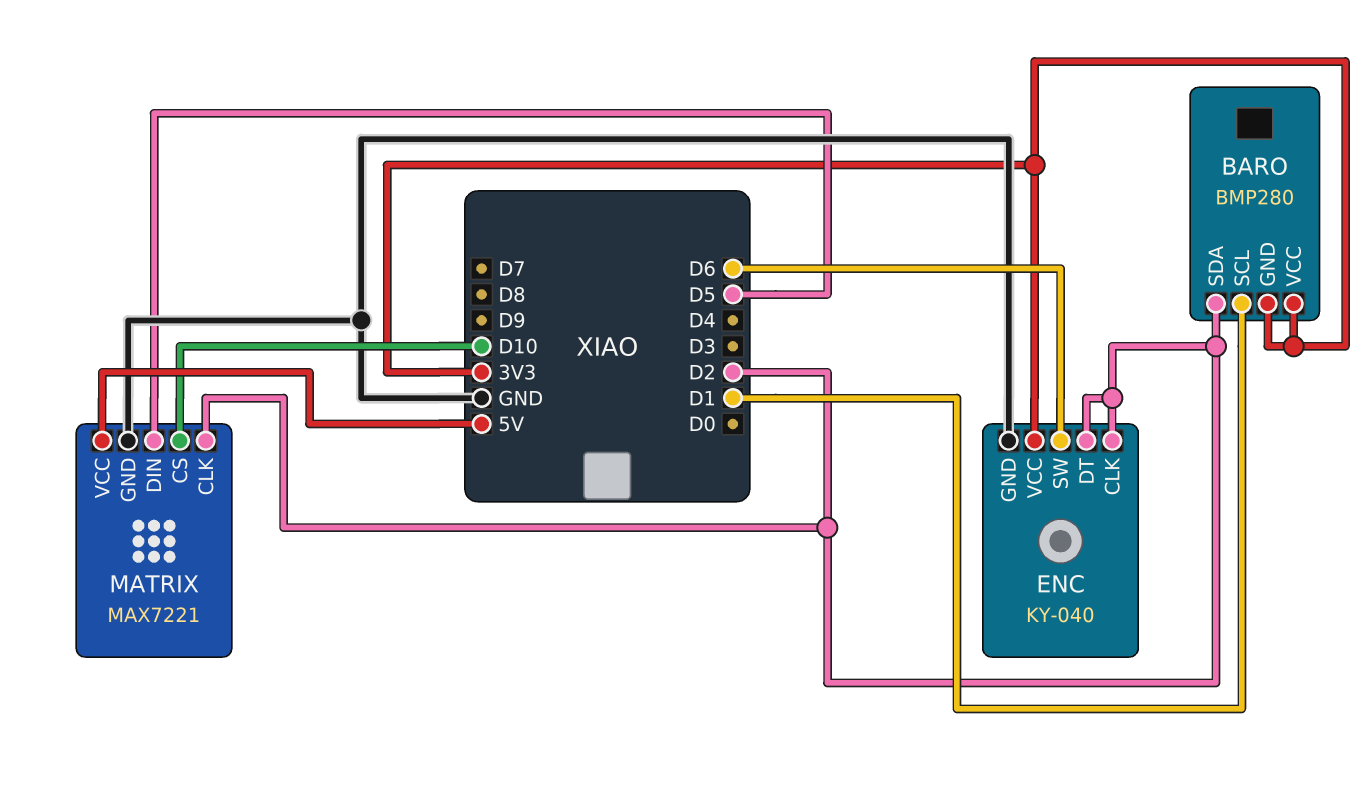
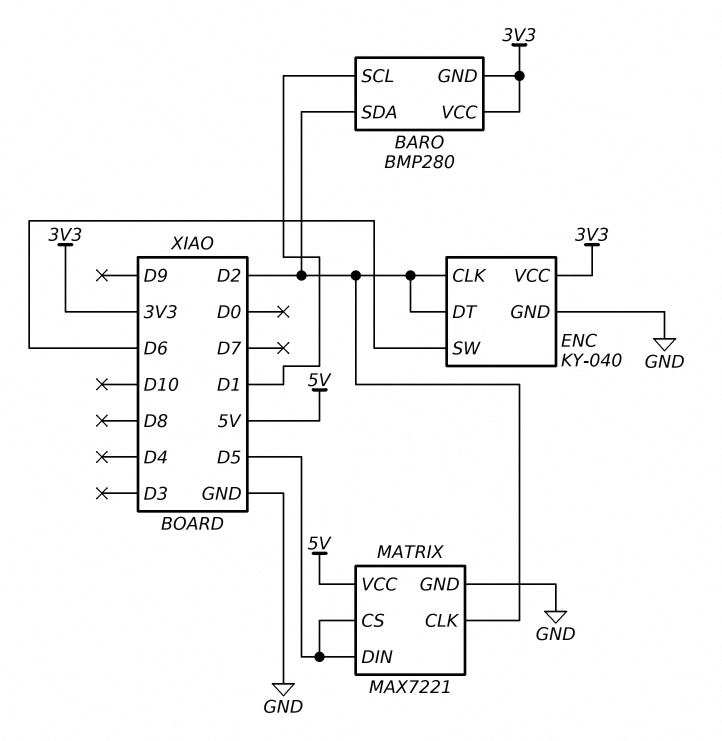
MATRIX pin CS: D10 -> D5

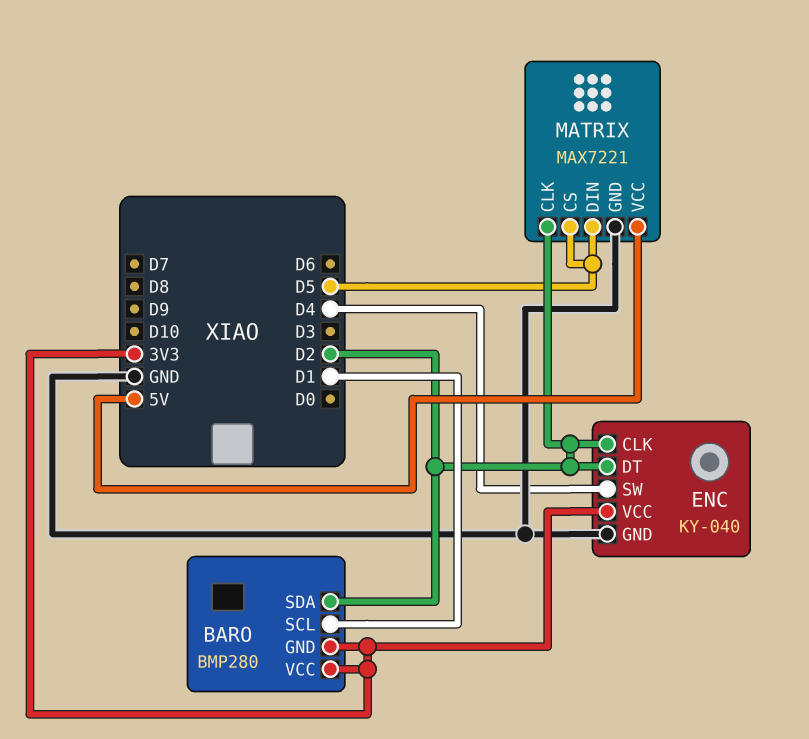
ENC pin SW: D6 -> D4

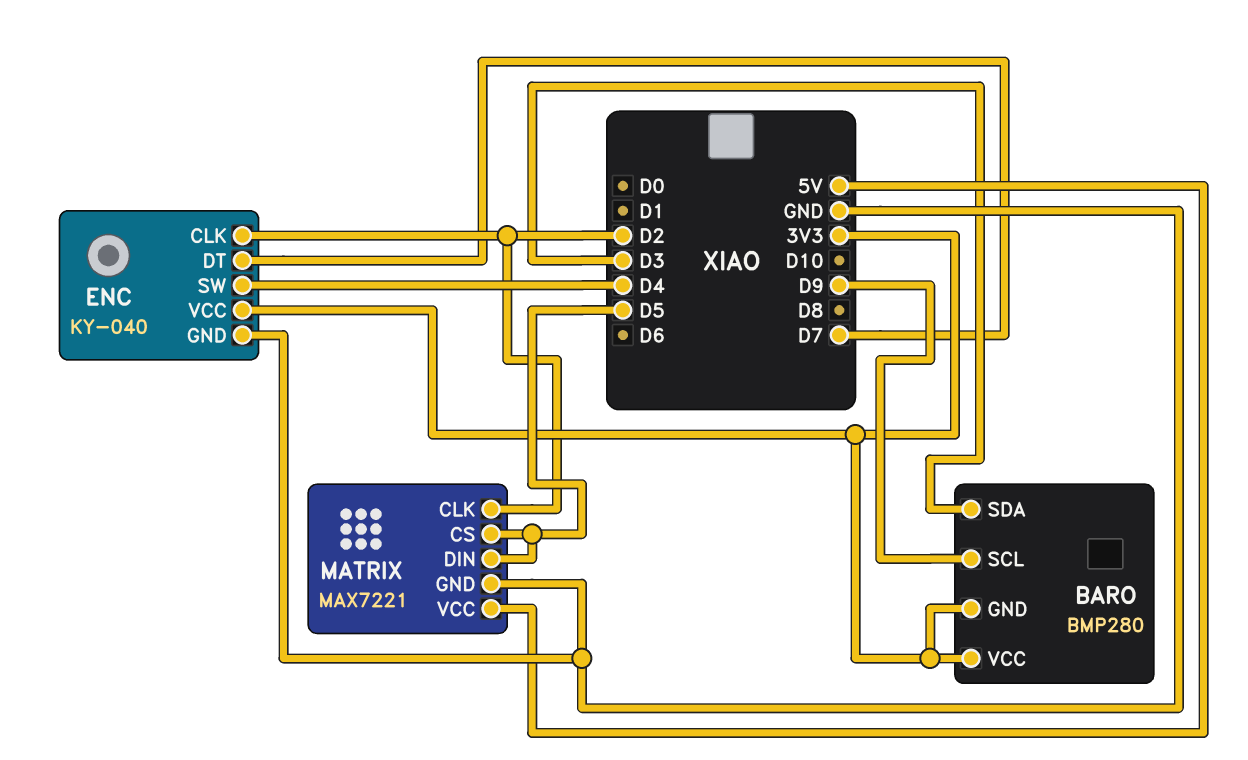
BARO pin SCL: D1 -> D9
BARO pin SDA: D2 -> D3
ENC pin DT: D2 -> D7

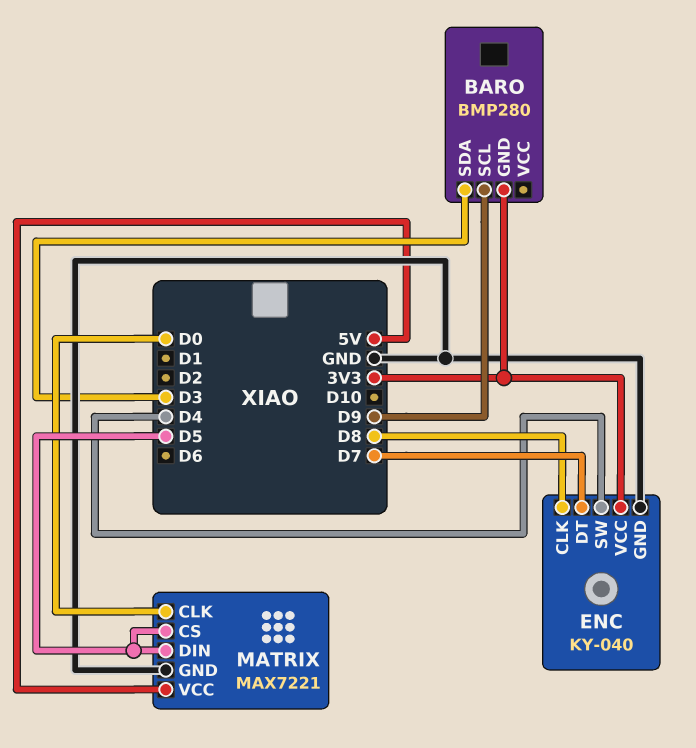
BARO pin VCC: 3V3 -> none
ENC pin CLK: D2 -> D8
MATRIX pin CLK: D2 -> D0

